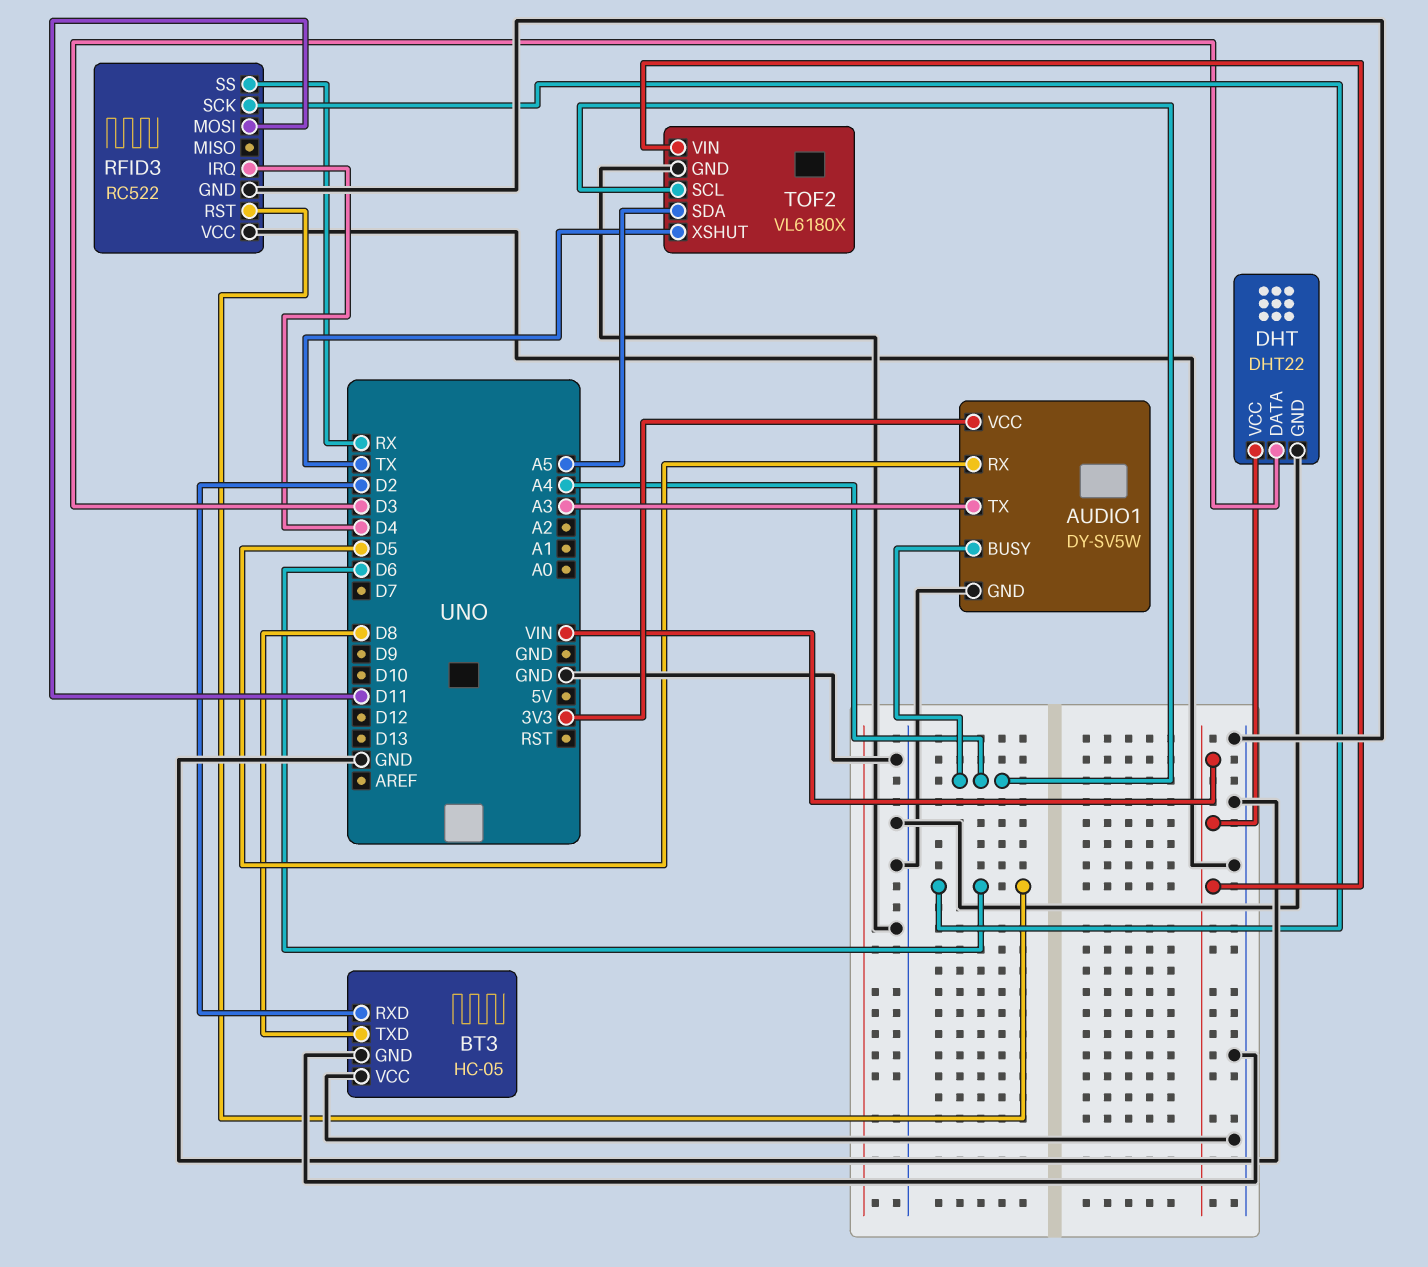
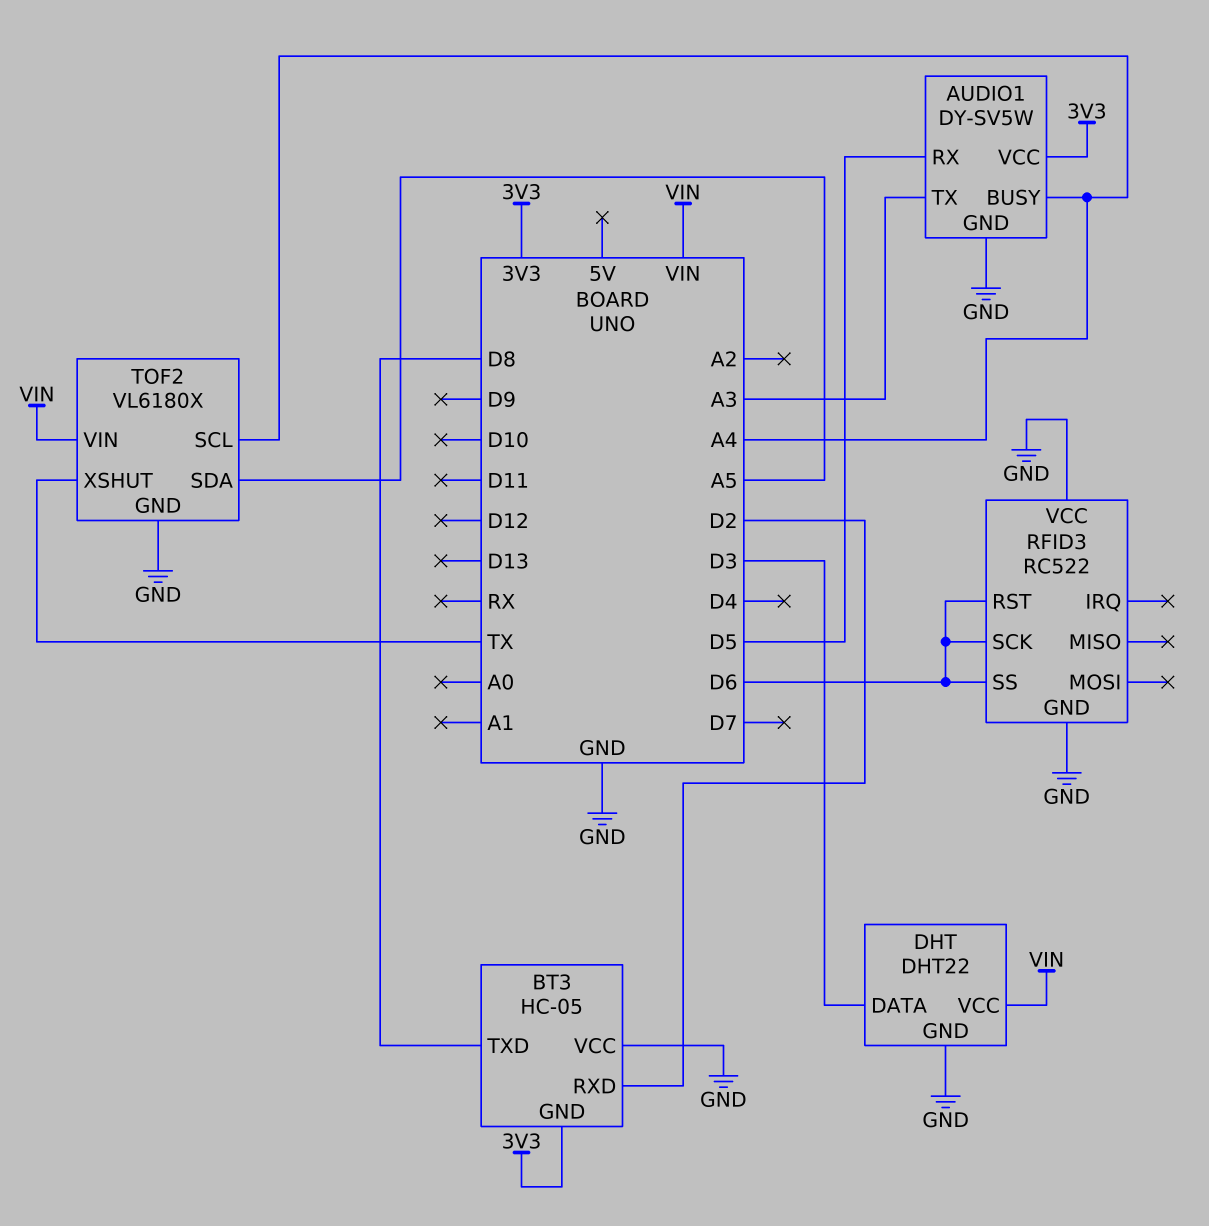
BT3 pin GND: GND -> 3V3
RFID3 pin IRQ: D4 -> none
RFID3 pin MOSI: D11 -> none
RFID3 pin SS: RX -> D6

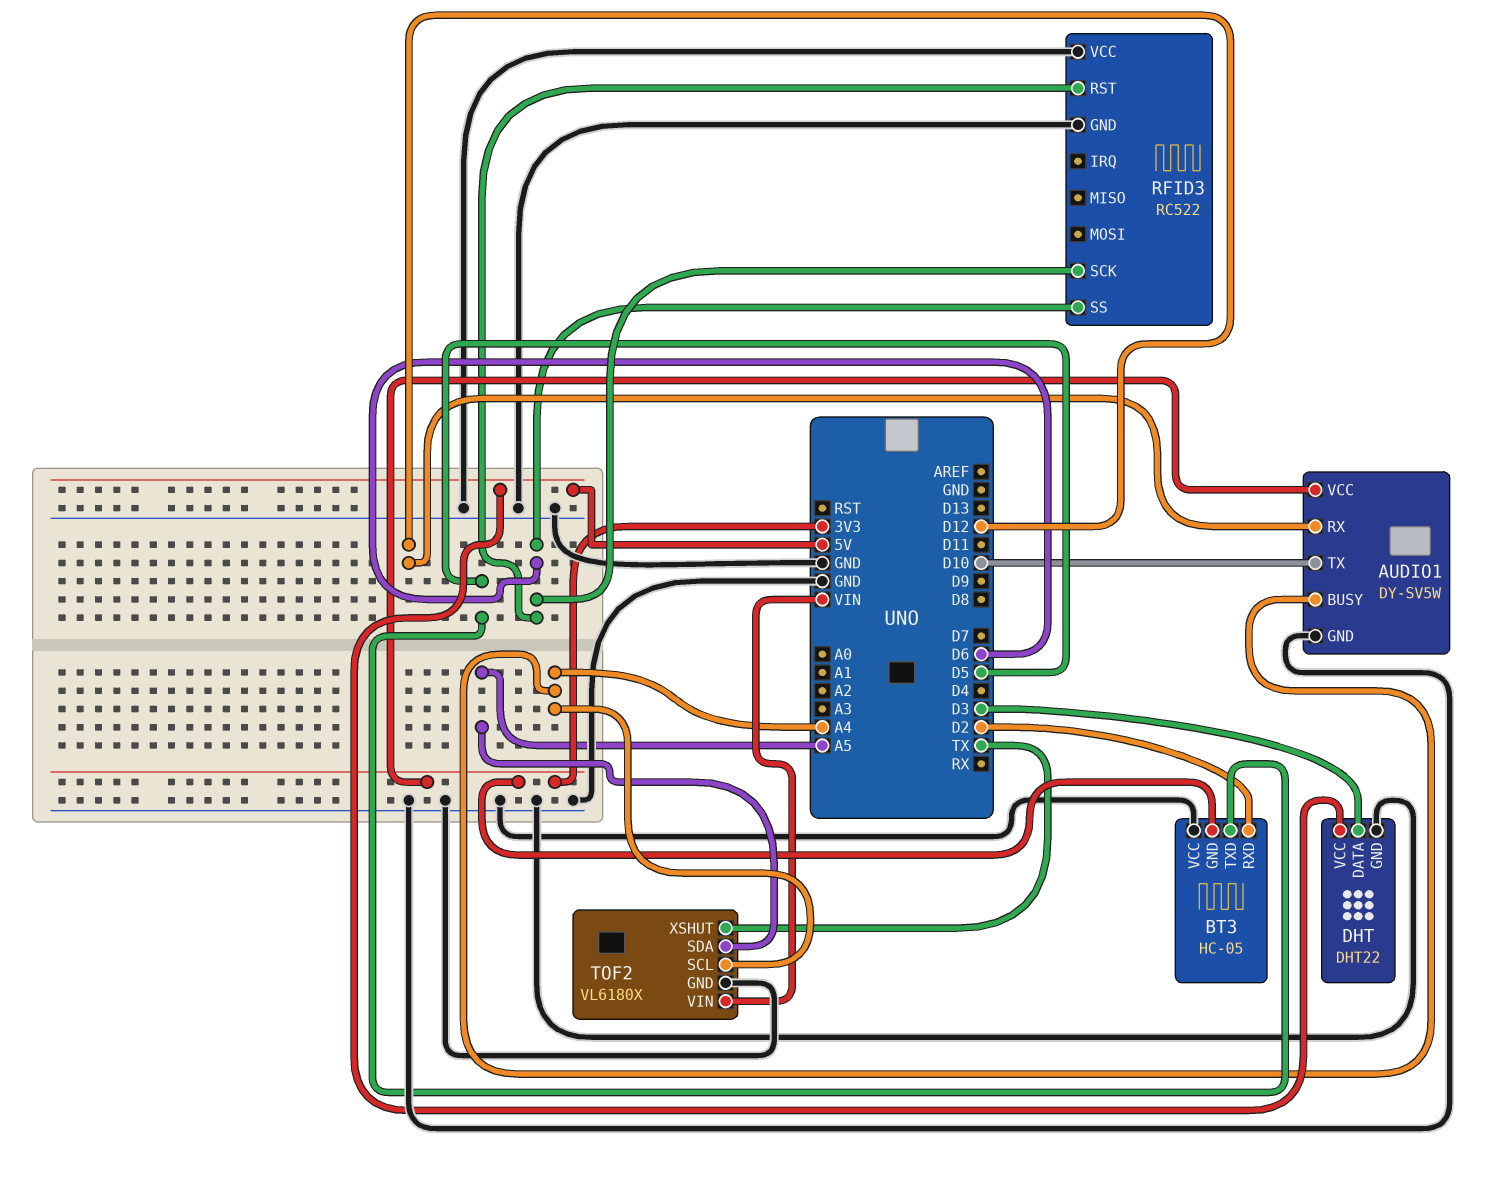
AUDIO1 pin RX: D5 -> D12
AUDIO1 pin TX: A3 -> D10
BT3 pin TXD: D8 -> D5
DHT pin VCC: VIN -> 5V

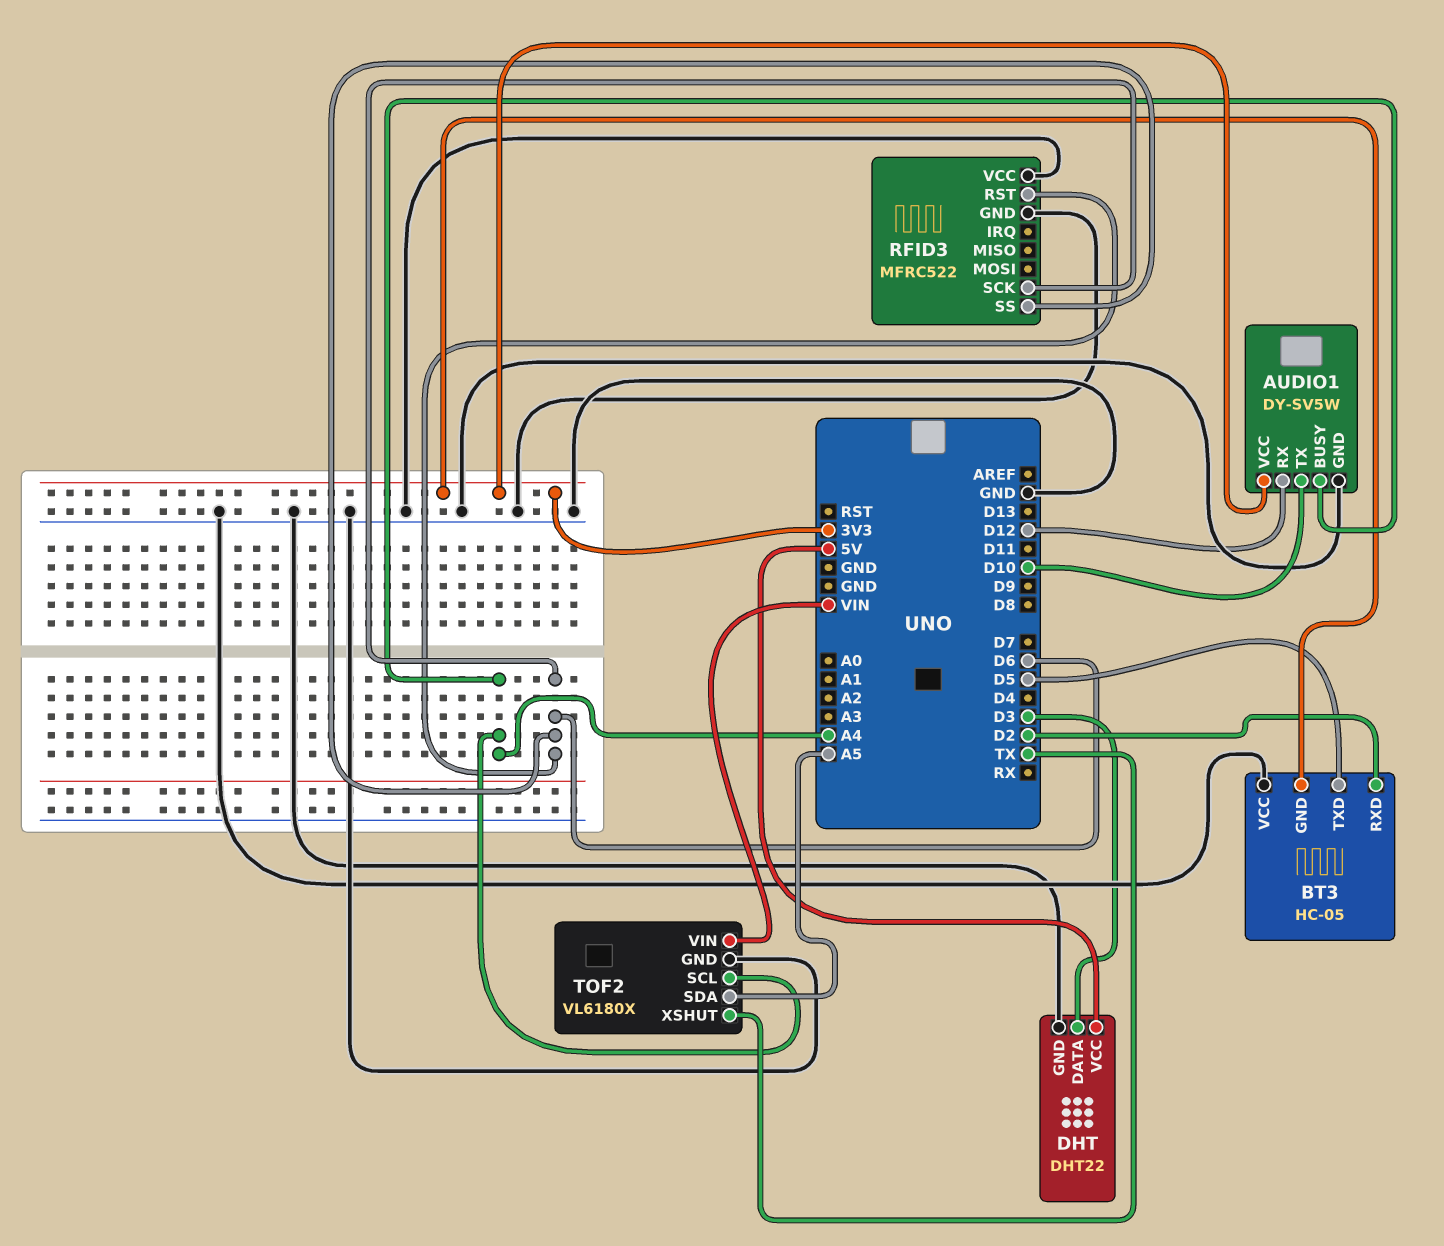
RFID3: RC522 -> MFRC522

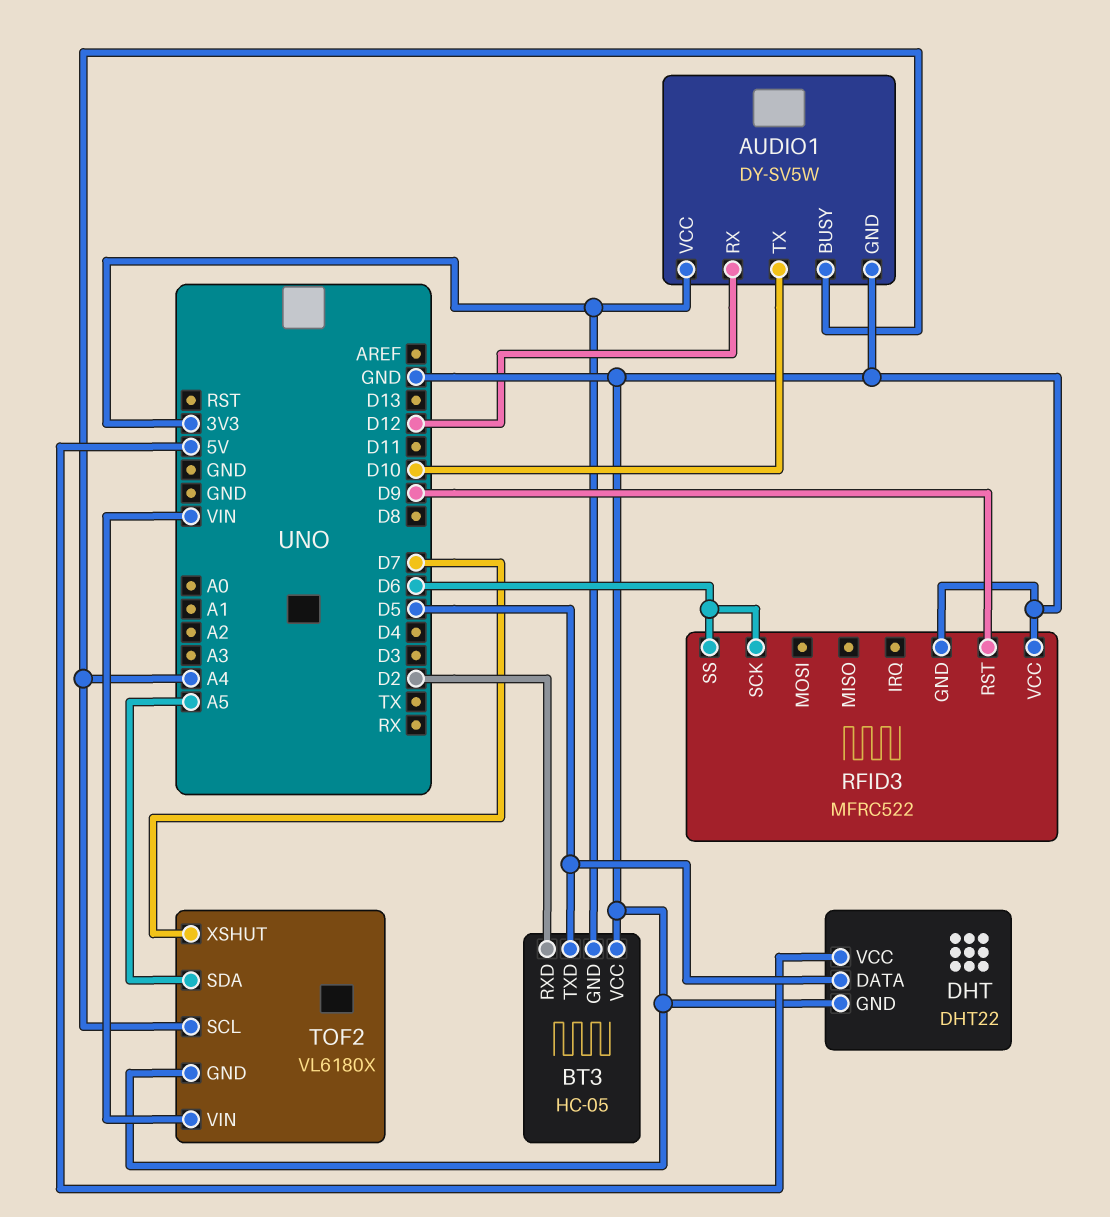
DHT pin DATA: D3 -> D5
RFID3 pin RST: D6 -> D9
TOF2 pin XSHUT: TX -> D7

